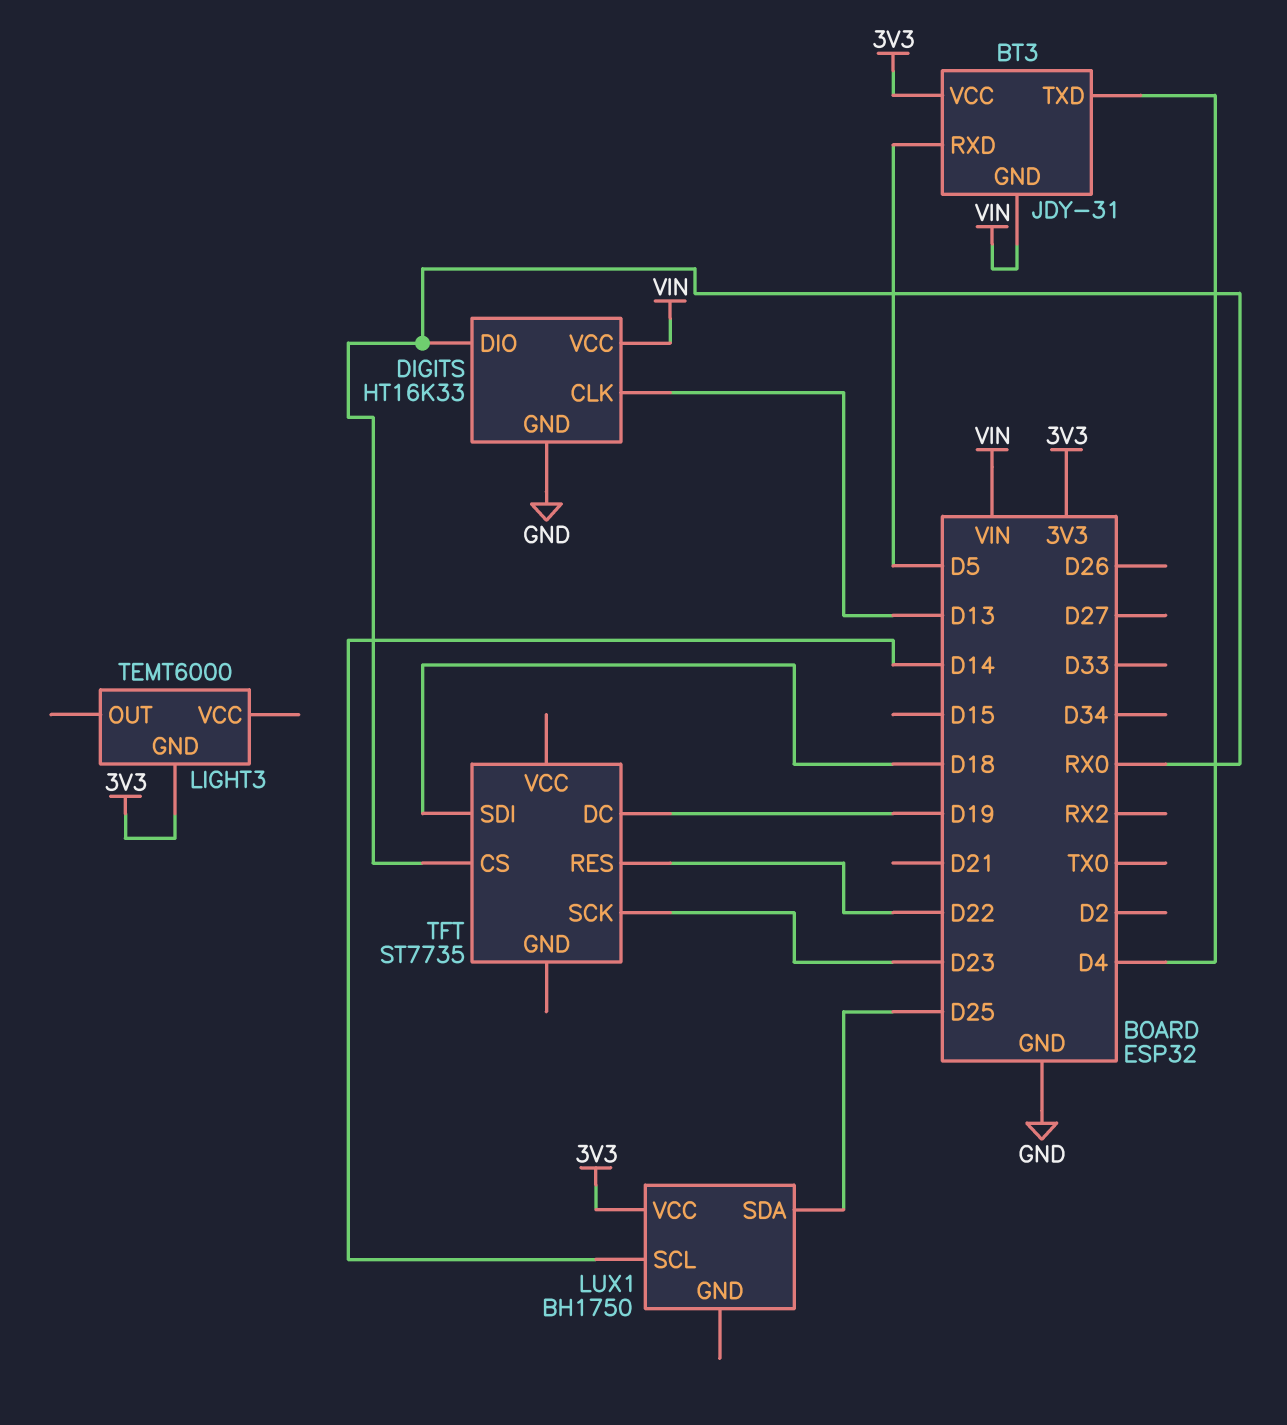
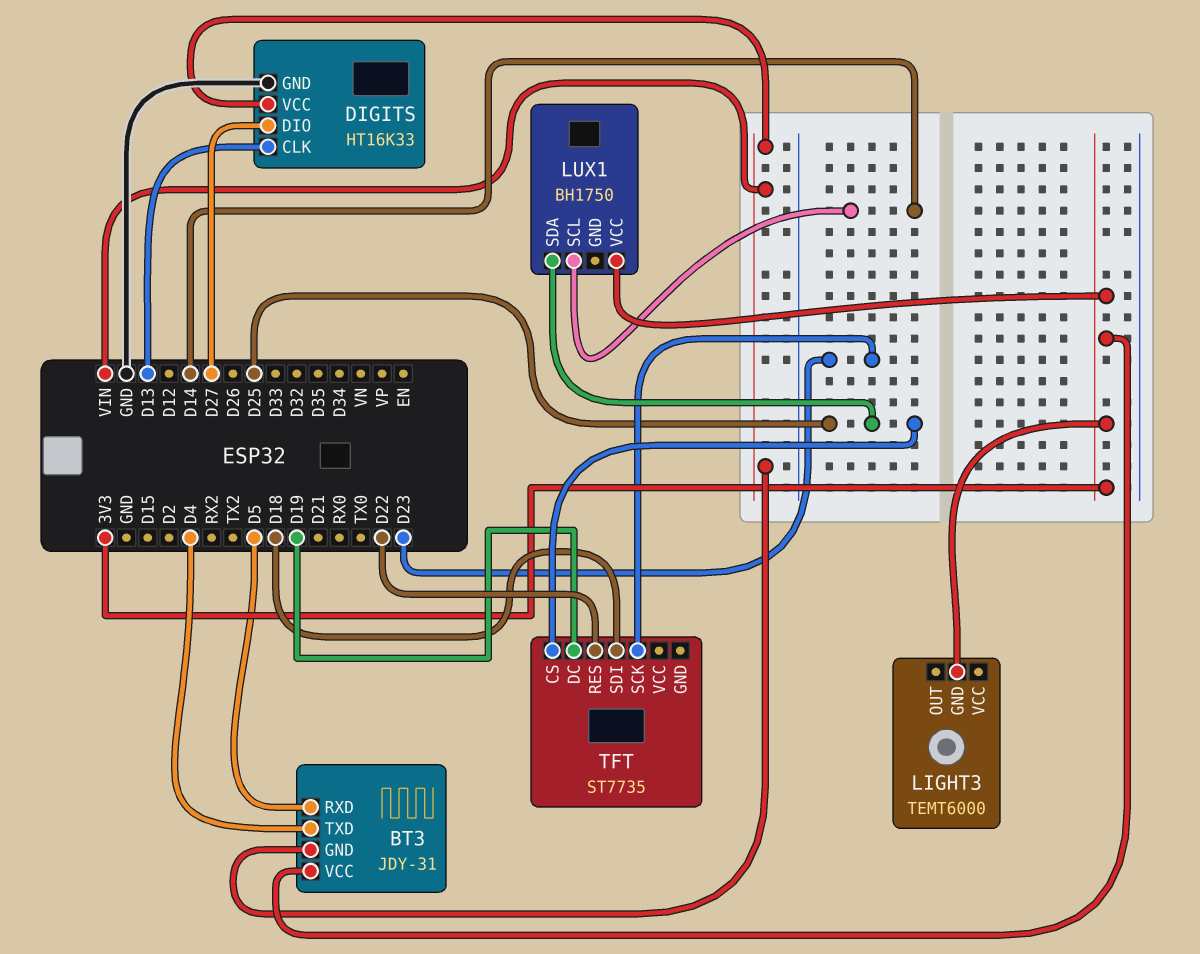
DIGITS pin DIO: RX0 -> D27
TFT pin CS: RX0 -> D25

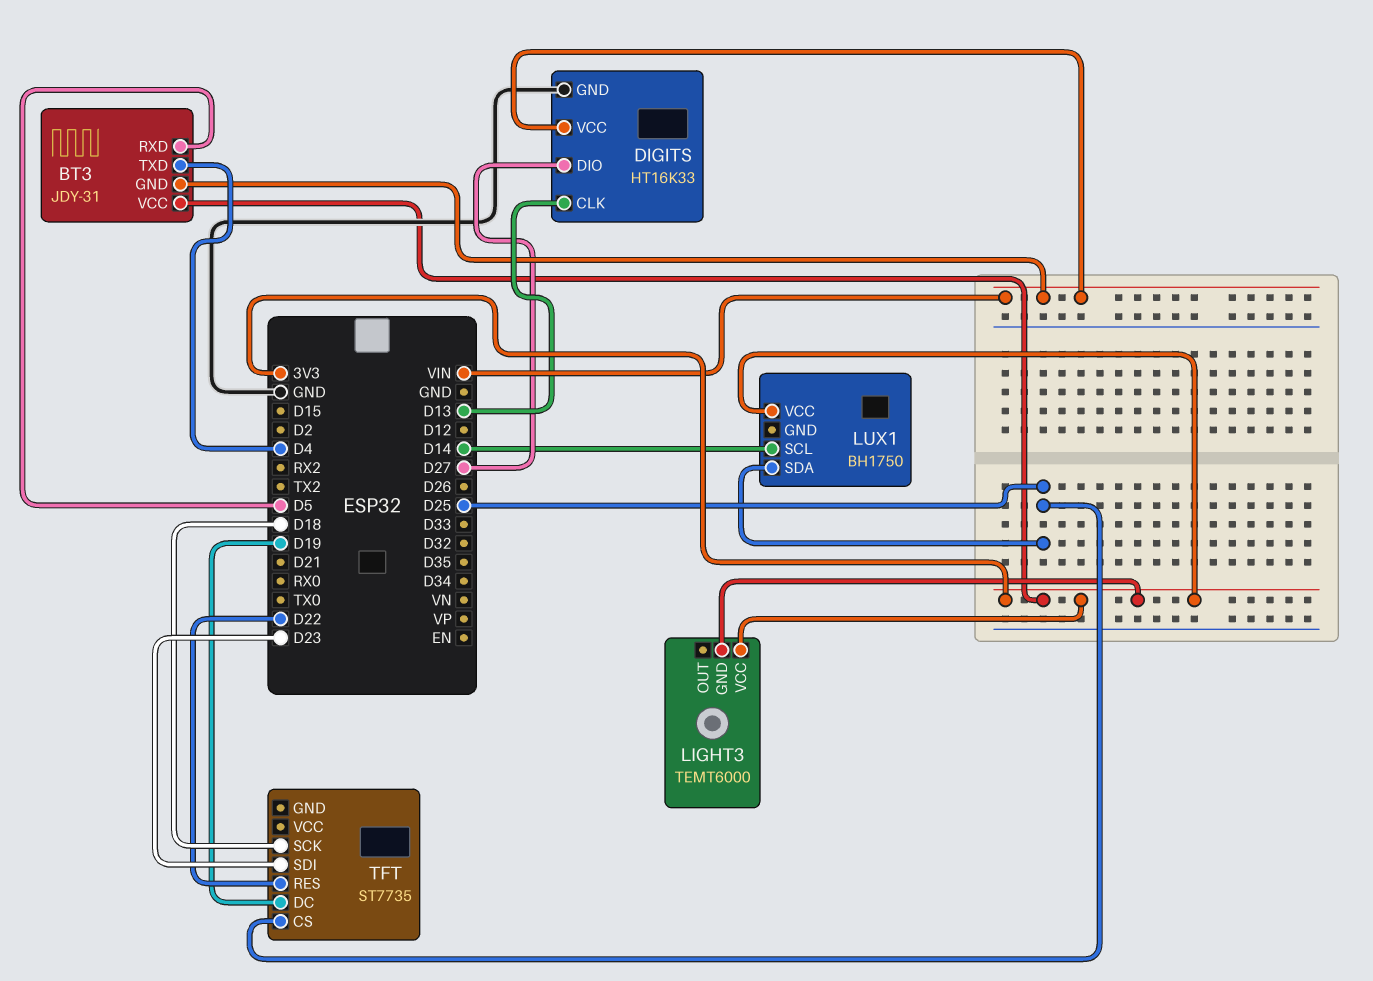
LIGHT3 pin VCC: none -> 3V3
TFT pin SCK: D23 -> D18
TFT pin SDI: D18 -> D23

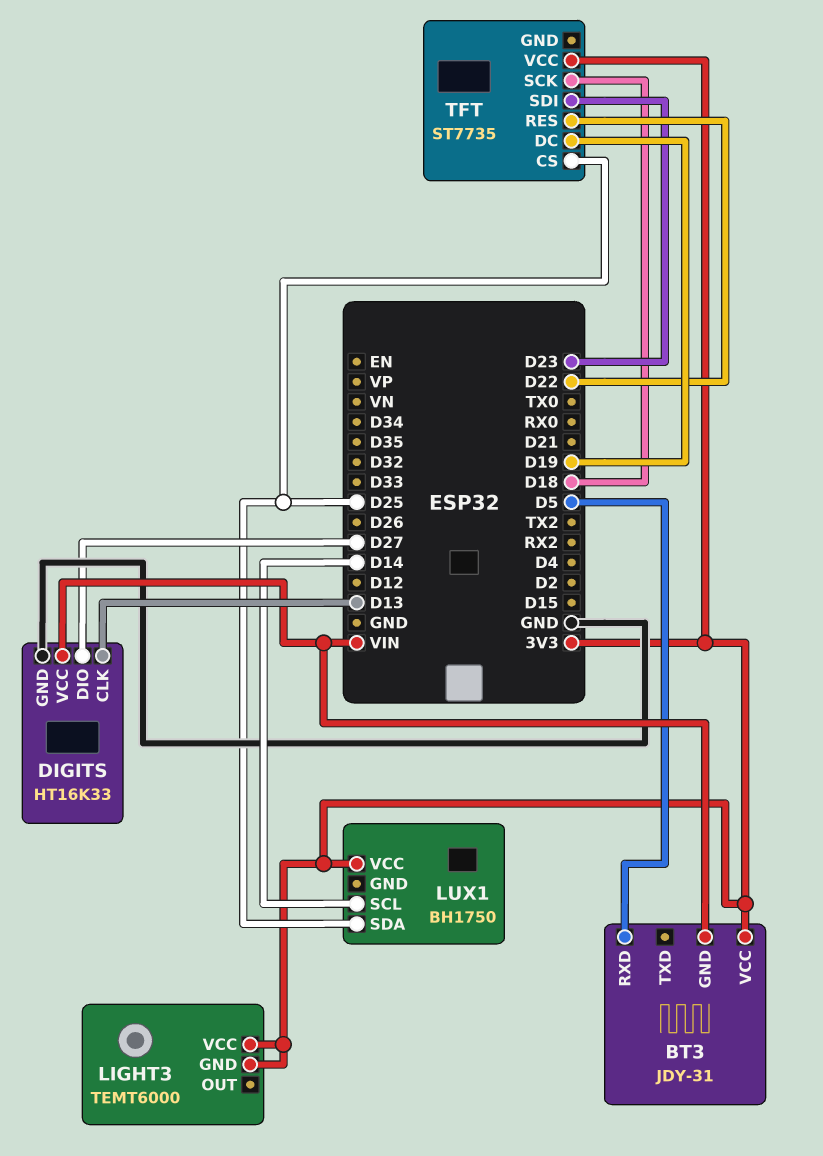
BT3 pin TXD: D4 -> none
TFT pin VCC: none -> 3V3

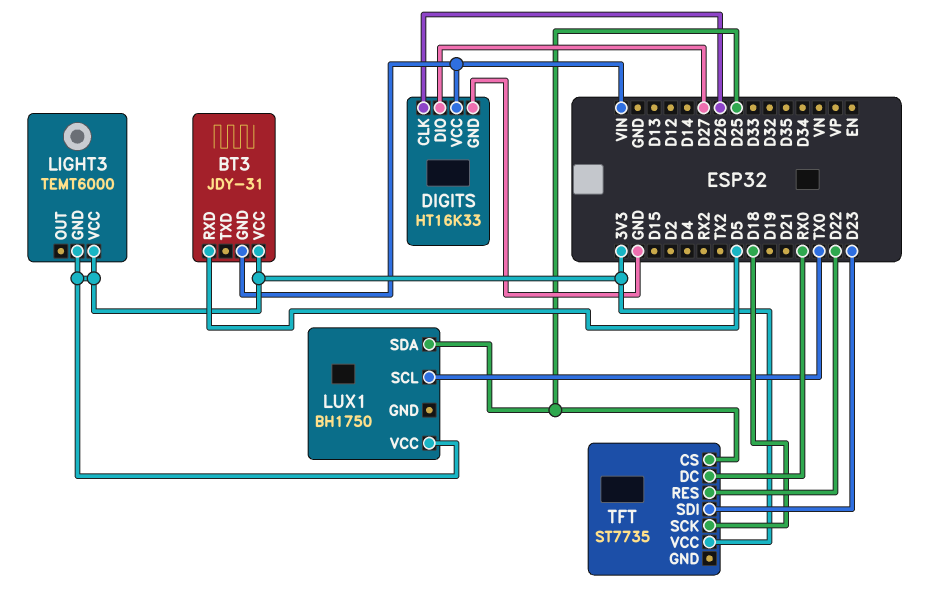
DIGITS pin CLK: D13 -> D26
LUX1 pin SCL: D14 -> TX0
TFT pin DC: D19 -> RX0

